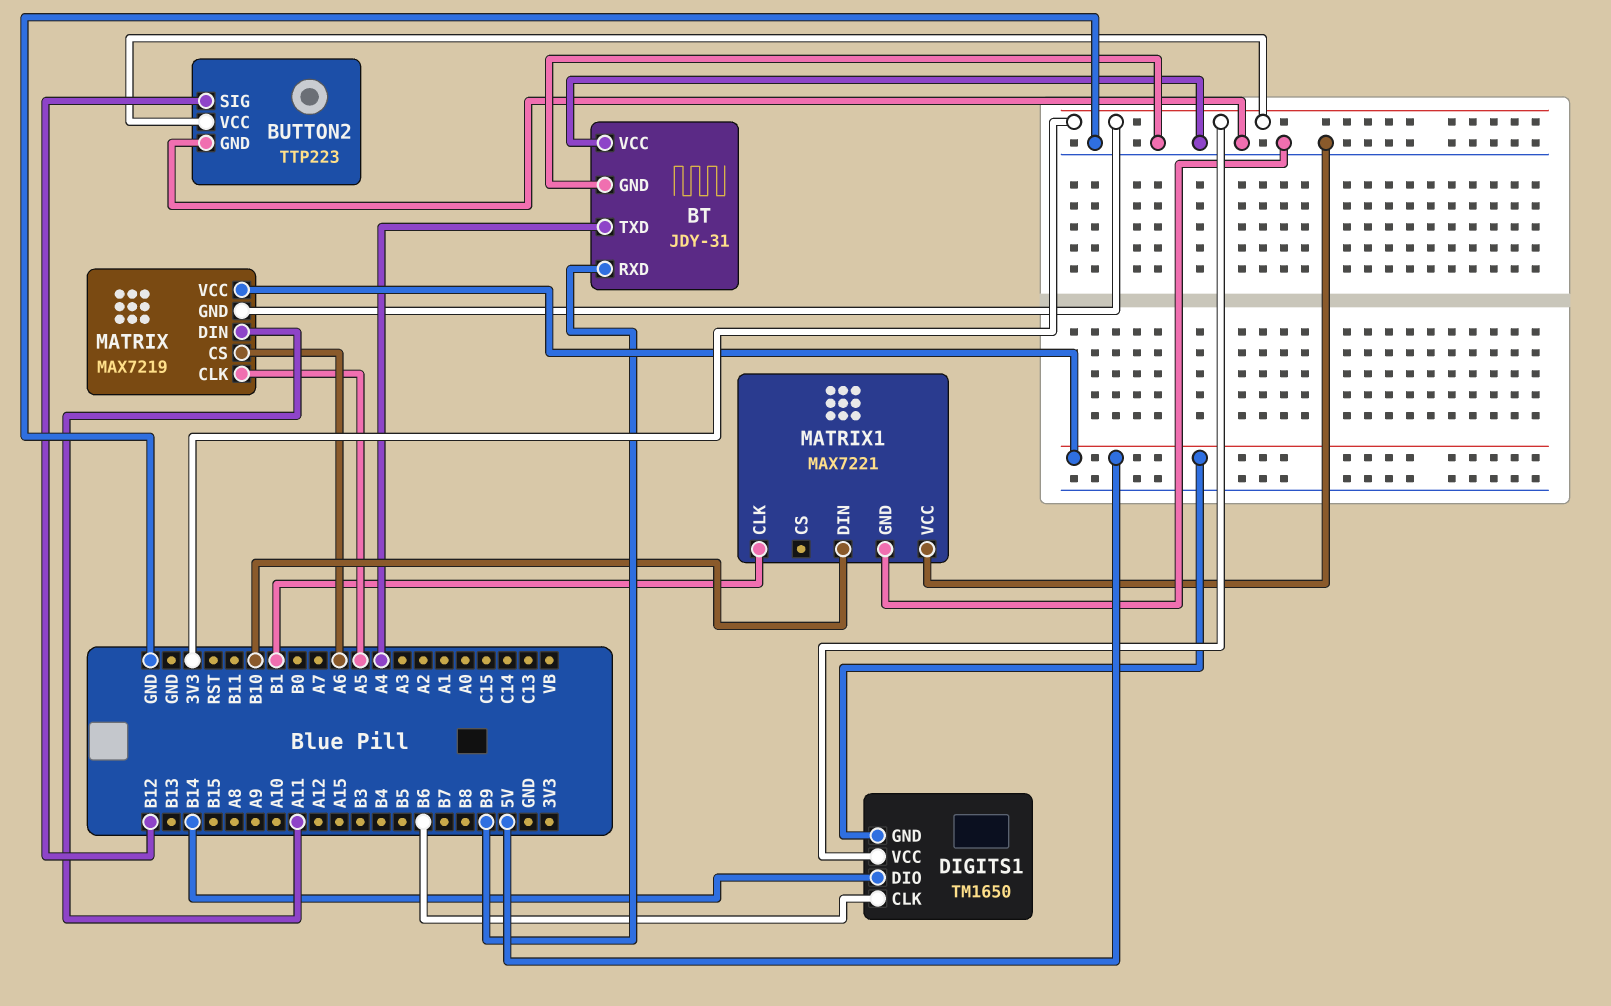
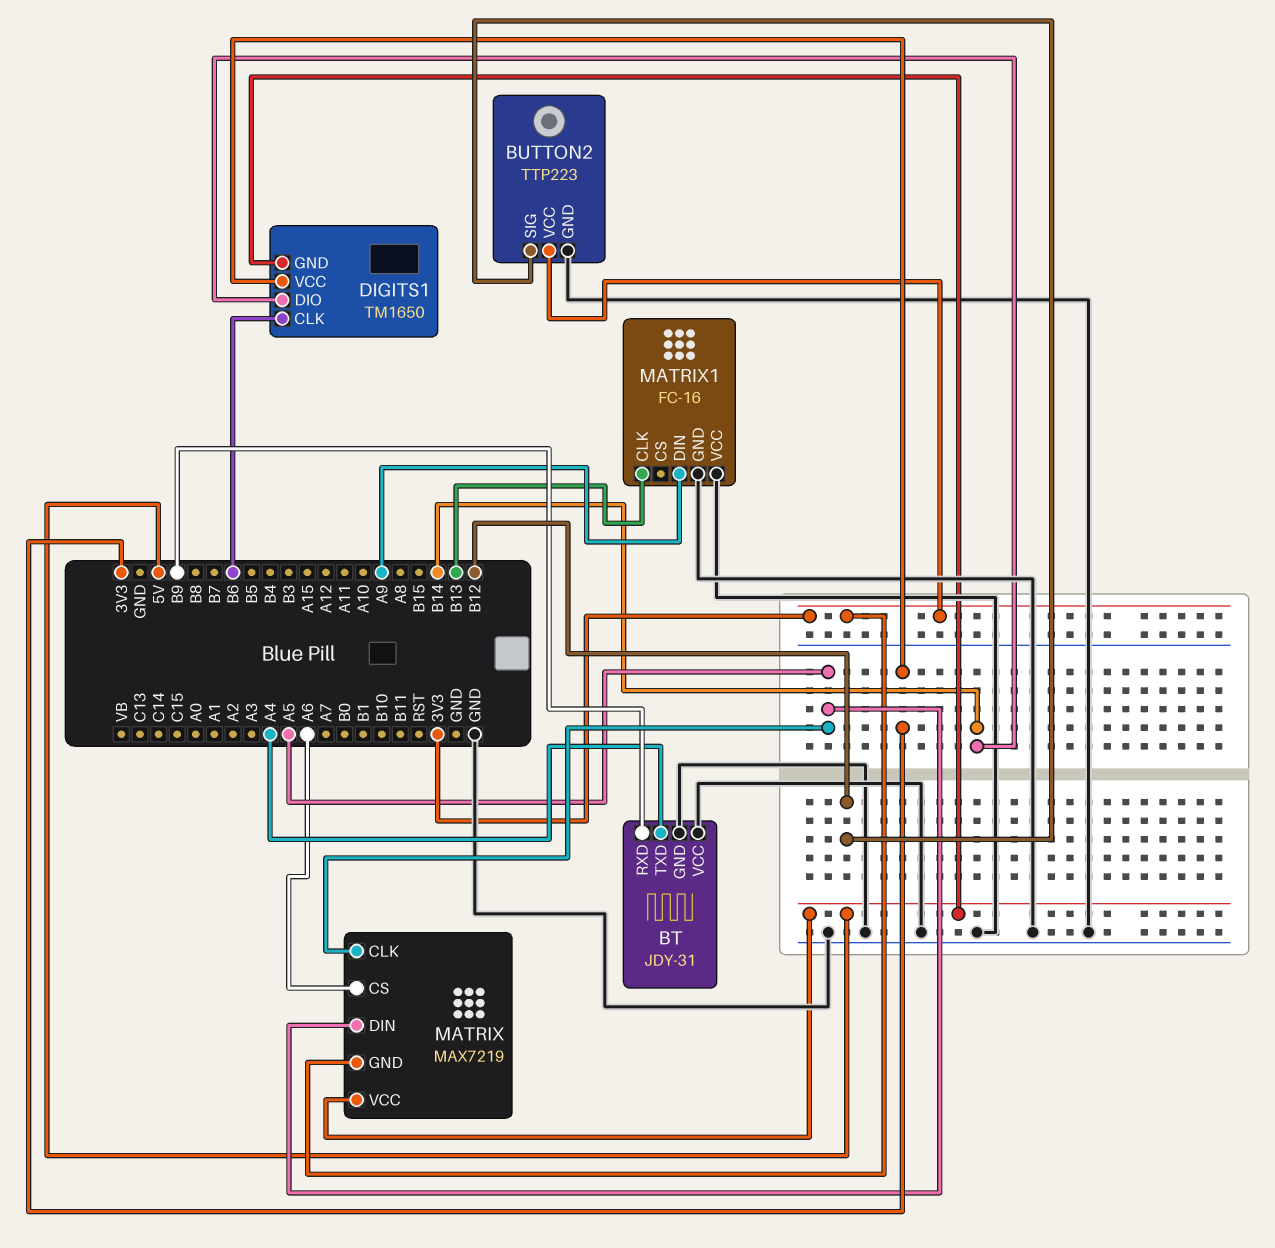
MATRIX pin DIN: A11 -> A5
MATRIX1: MAX7221 -> FC-16
MATRIX1 pin CLK: B1 -> B13
MATRIX1 pin DIN: B10 -> A9

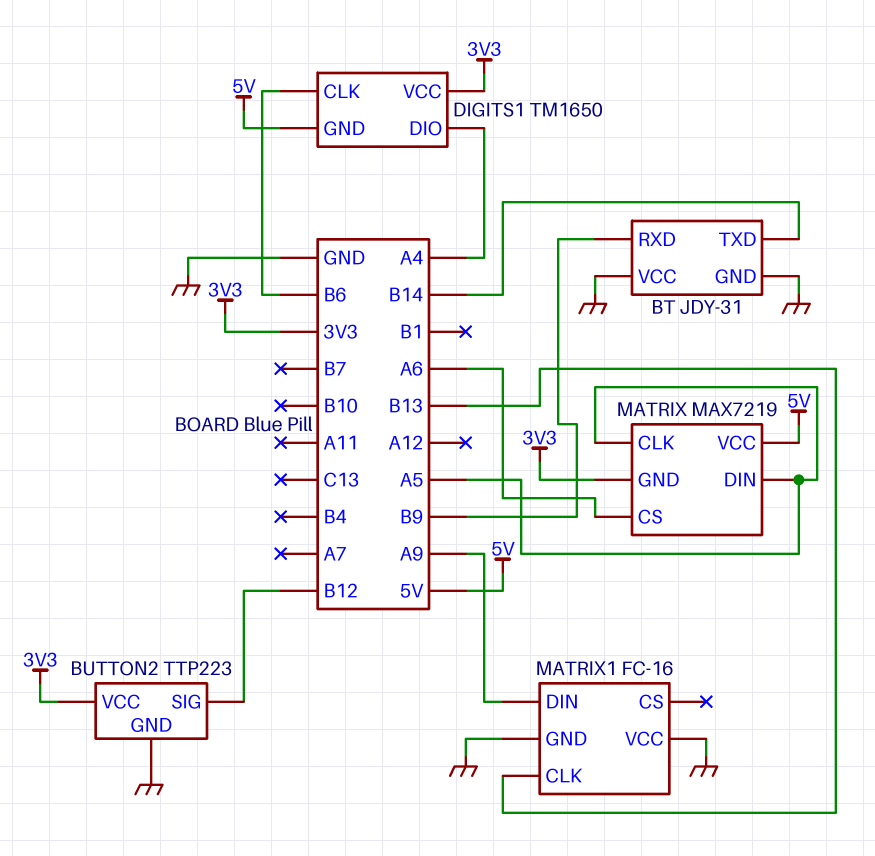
BT pin TXD: A4 -> B14
DIGITS1 pin DIO: B14 -> A4

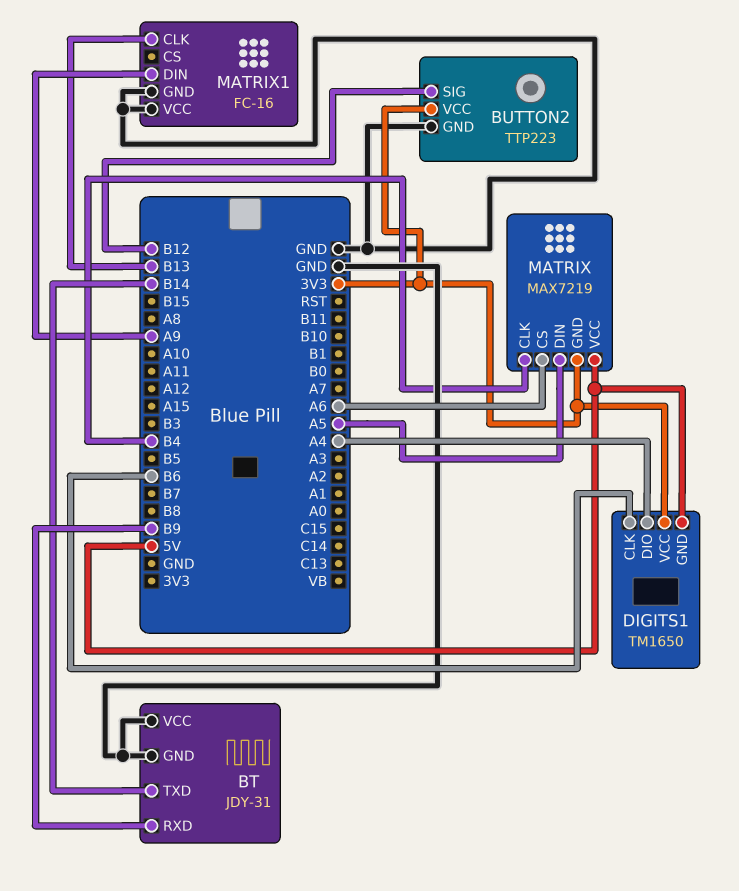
MATRIX pin CLK: A5 -> B4

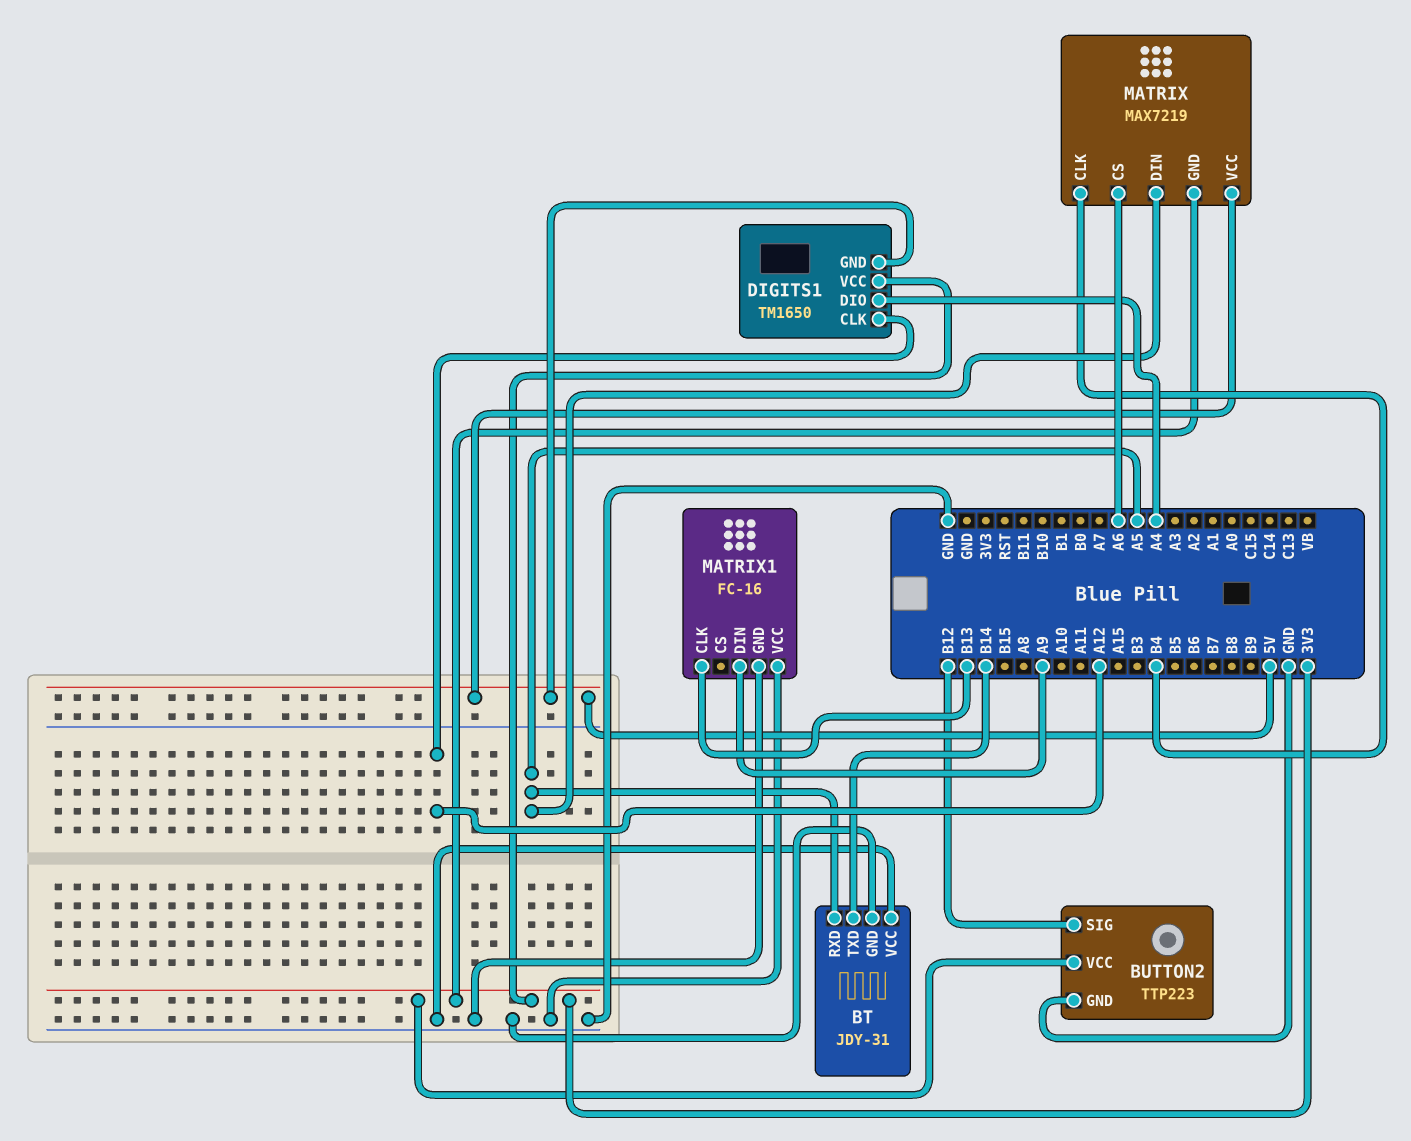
BT pin RXD: B9 -> A5
DIGITS1 pin CLK: B6 -> A12

